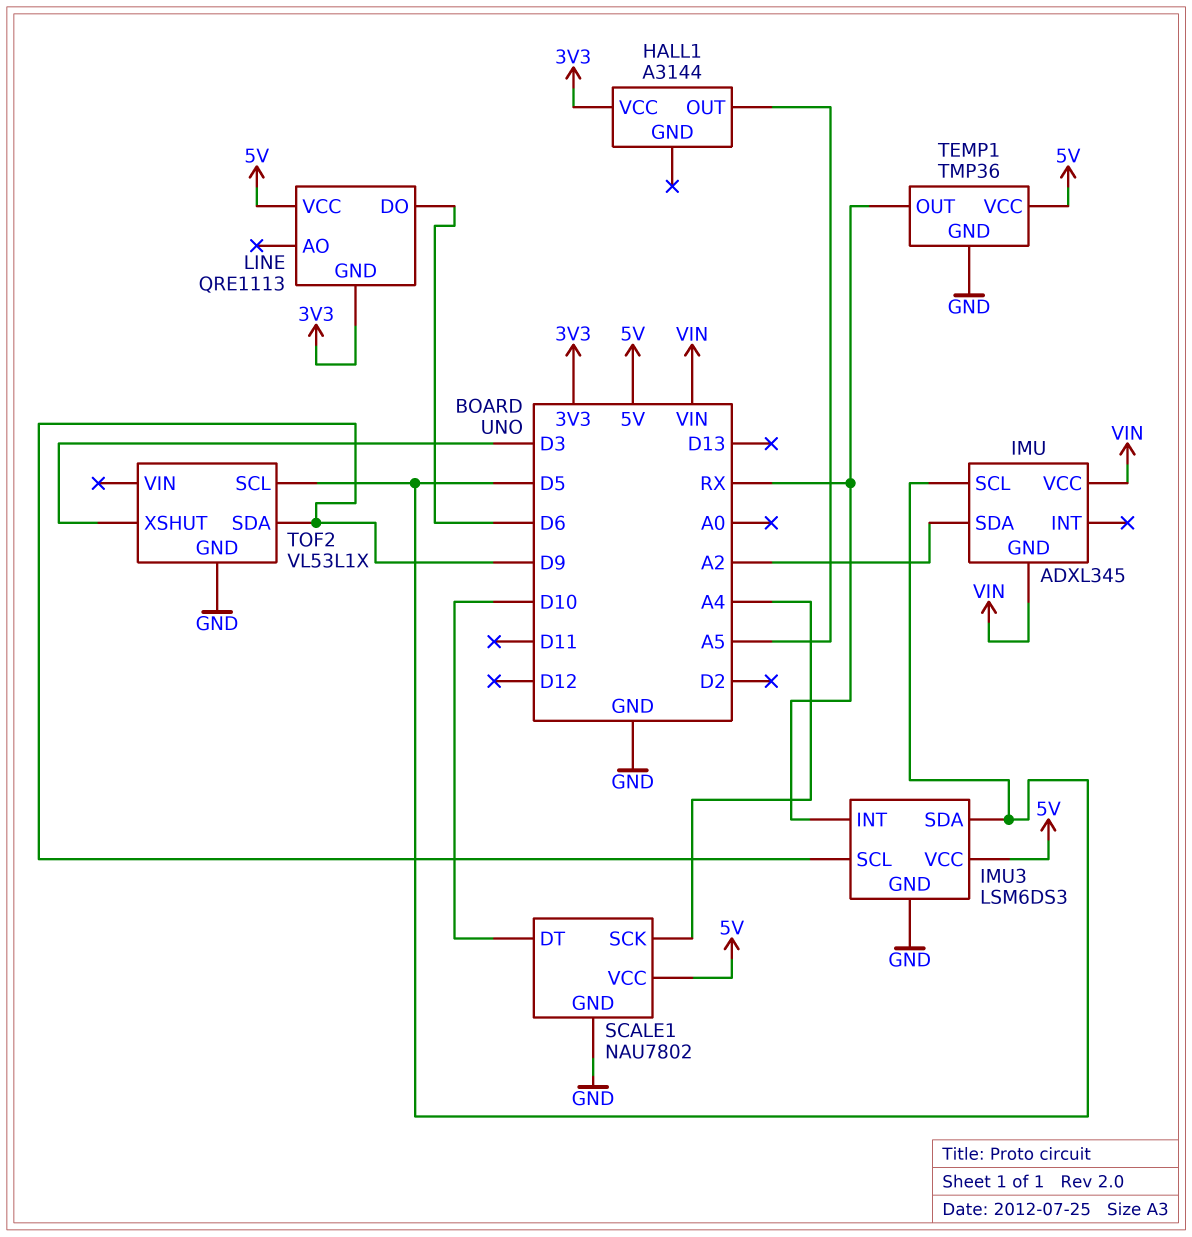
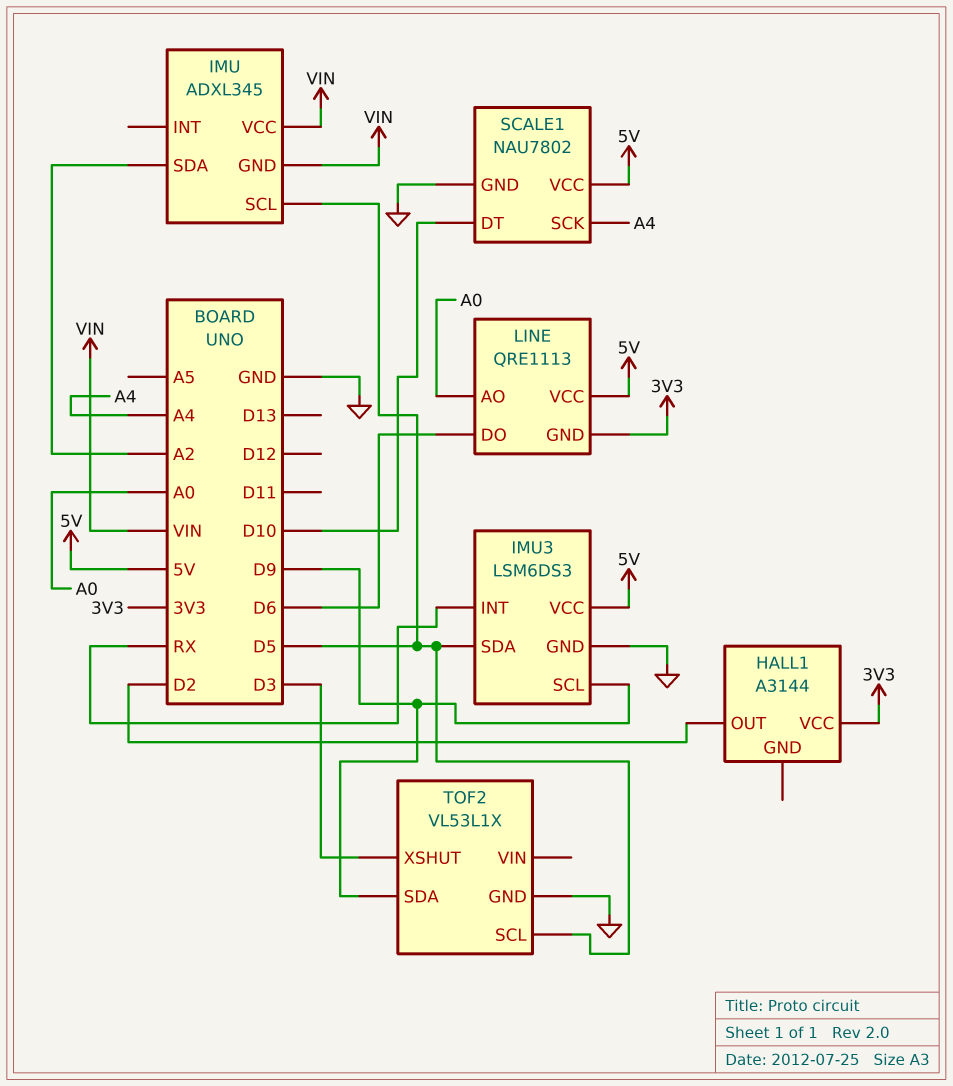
HALL1 pin OUT: A5 -> D2
LINE pin AO: none -> A0
TEMP1: TMP36 -> none
TEMP1 pin GND: GND -> none
TEMP1 pin OUT: RX -> none
TEMP1 pin VCC: 5V -> none

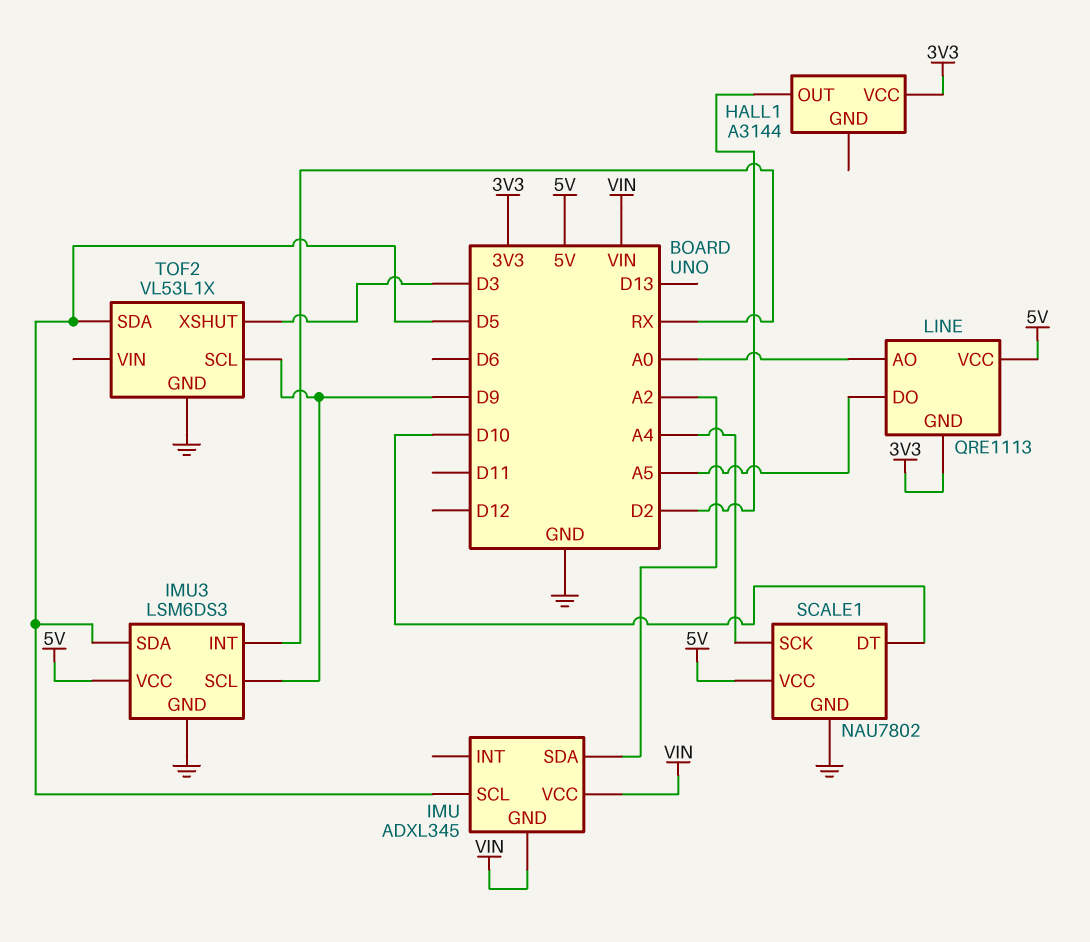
LINE pin DO: D6 -> A5
TOF2 pin SCL: D5 -> D9
TOF2 pin SDA: D9 -> D5

